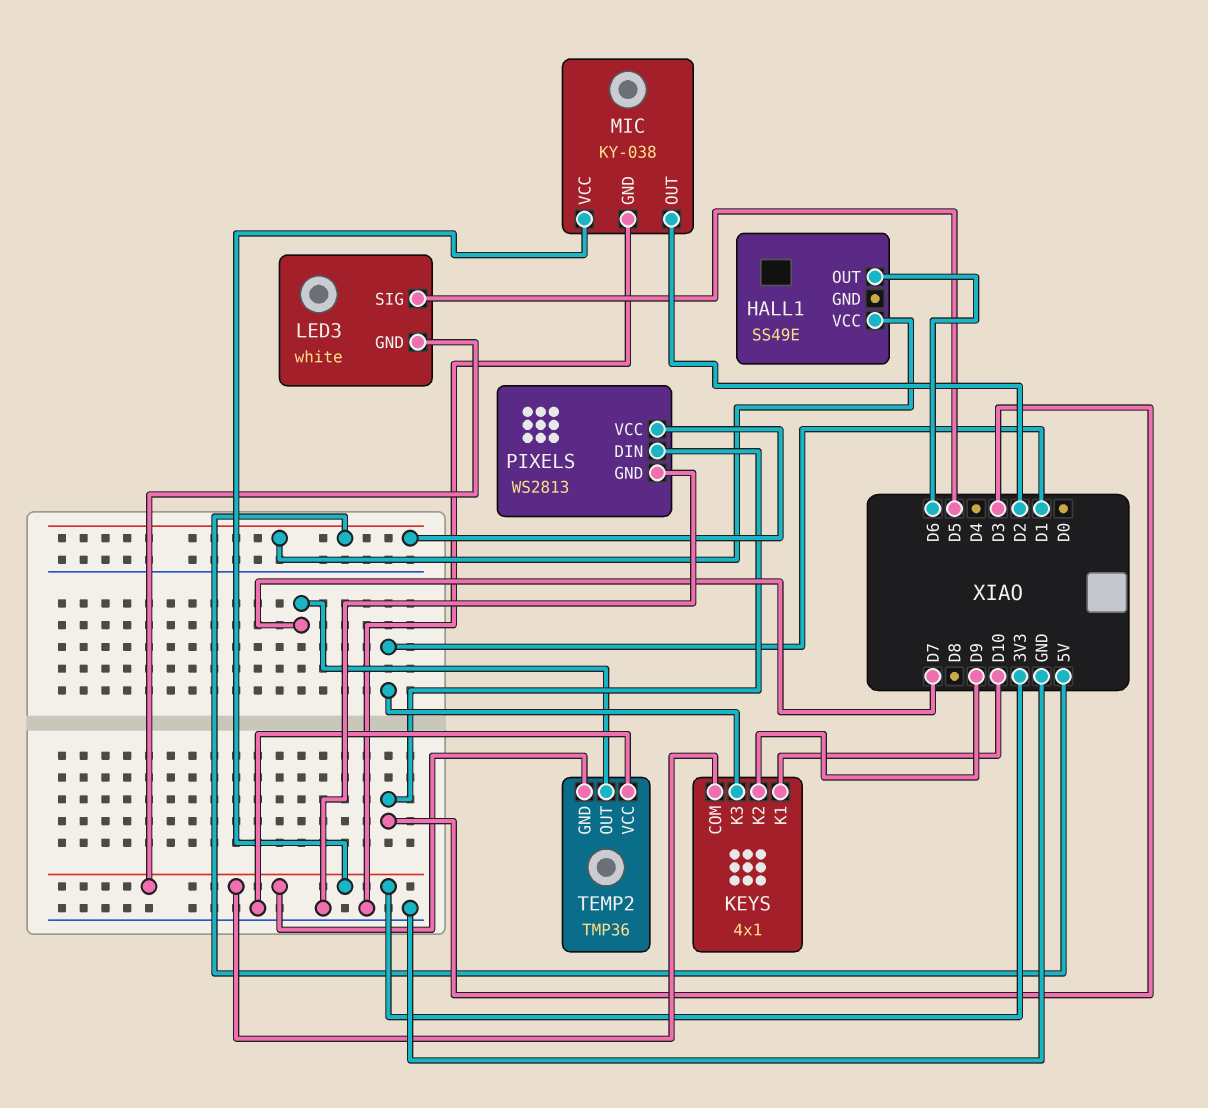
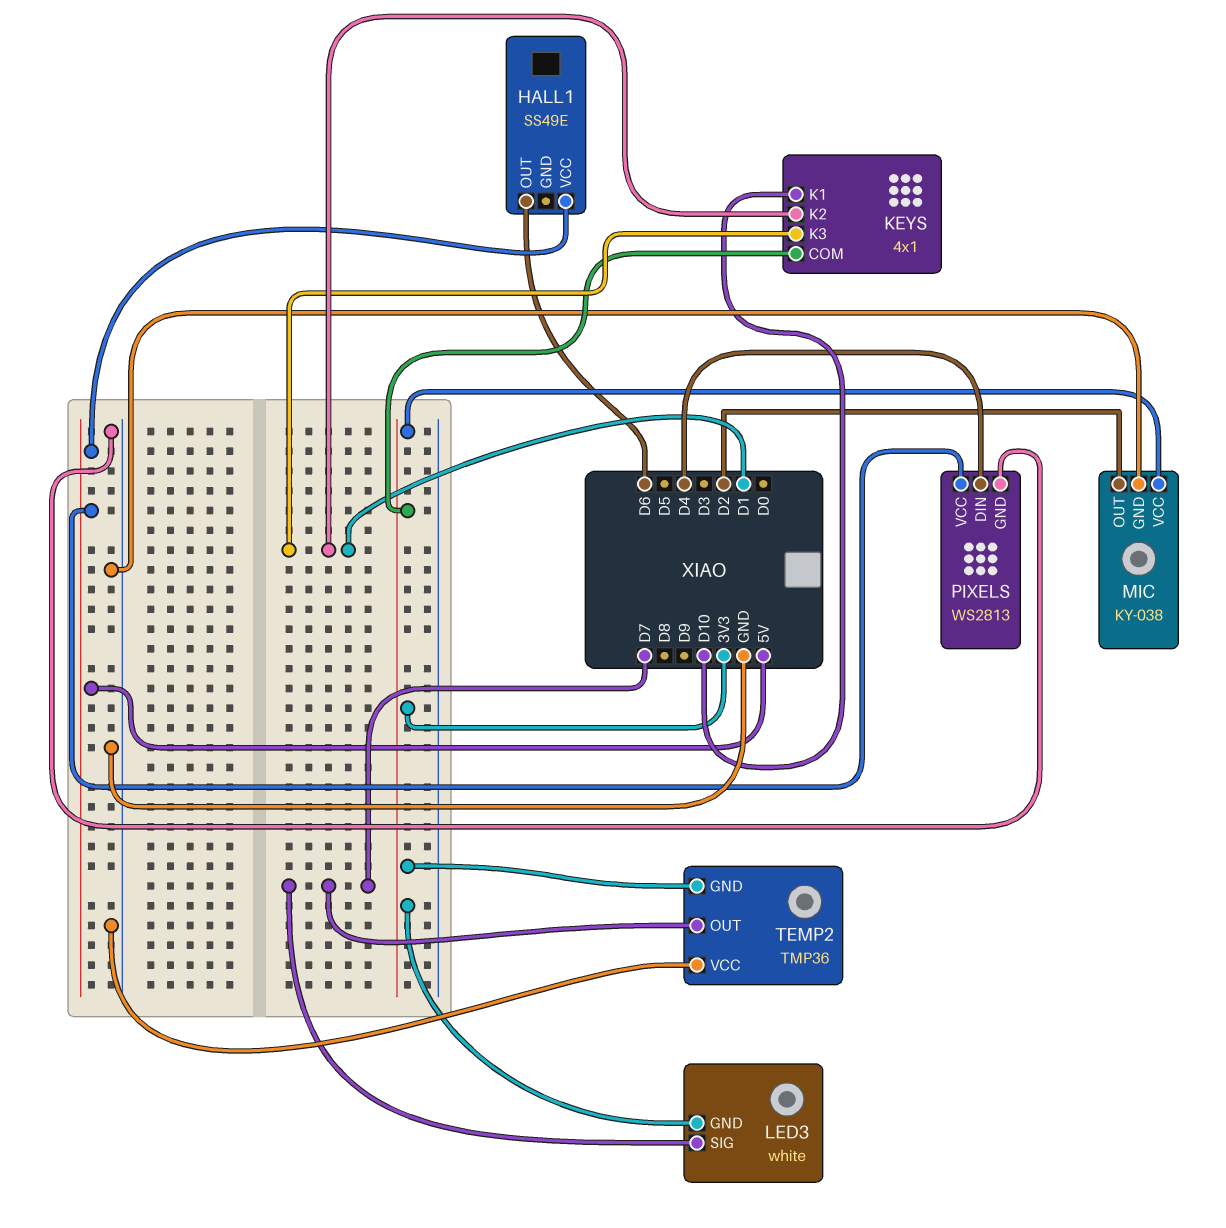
KEYS pin K2: D9 -> D1
LED3 pin SIG: D5 -> D7
PIXELS pin DIN: D3 -> D4

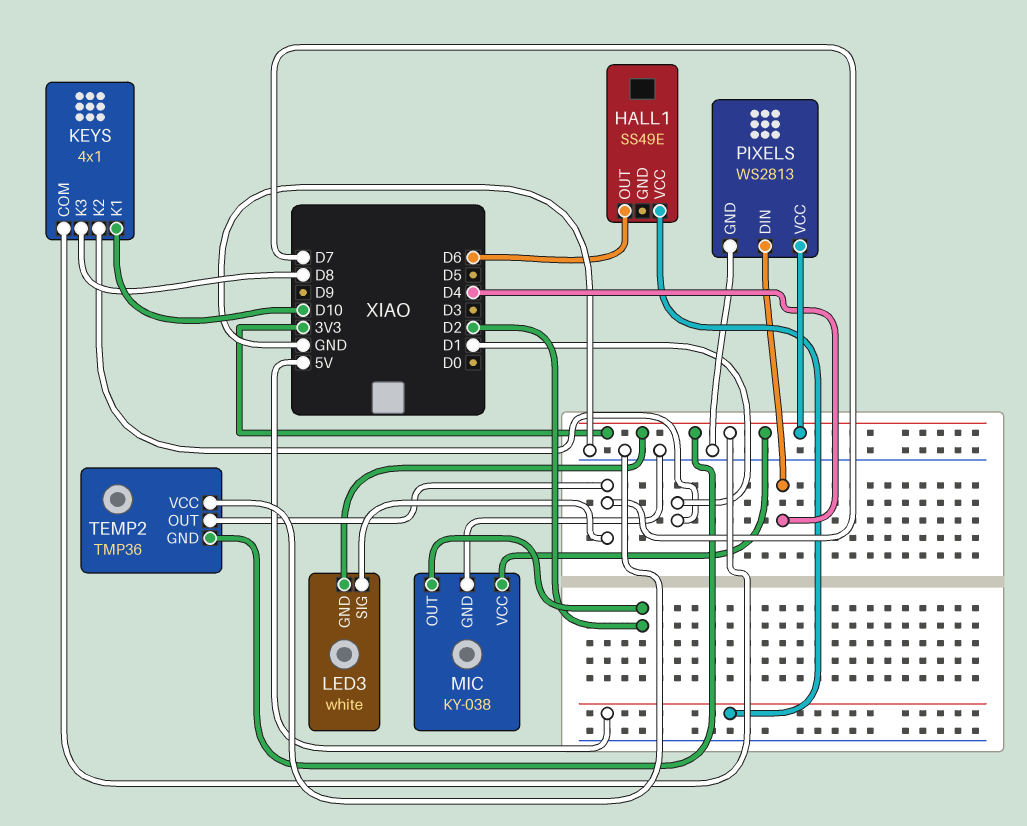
KEYS pin K3: D1 -> D8
PIXELS pin VCC: 5V -> 3V3

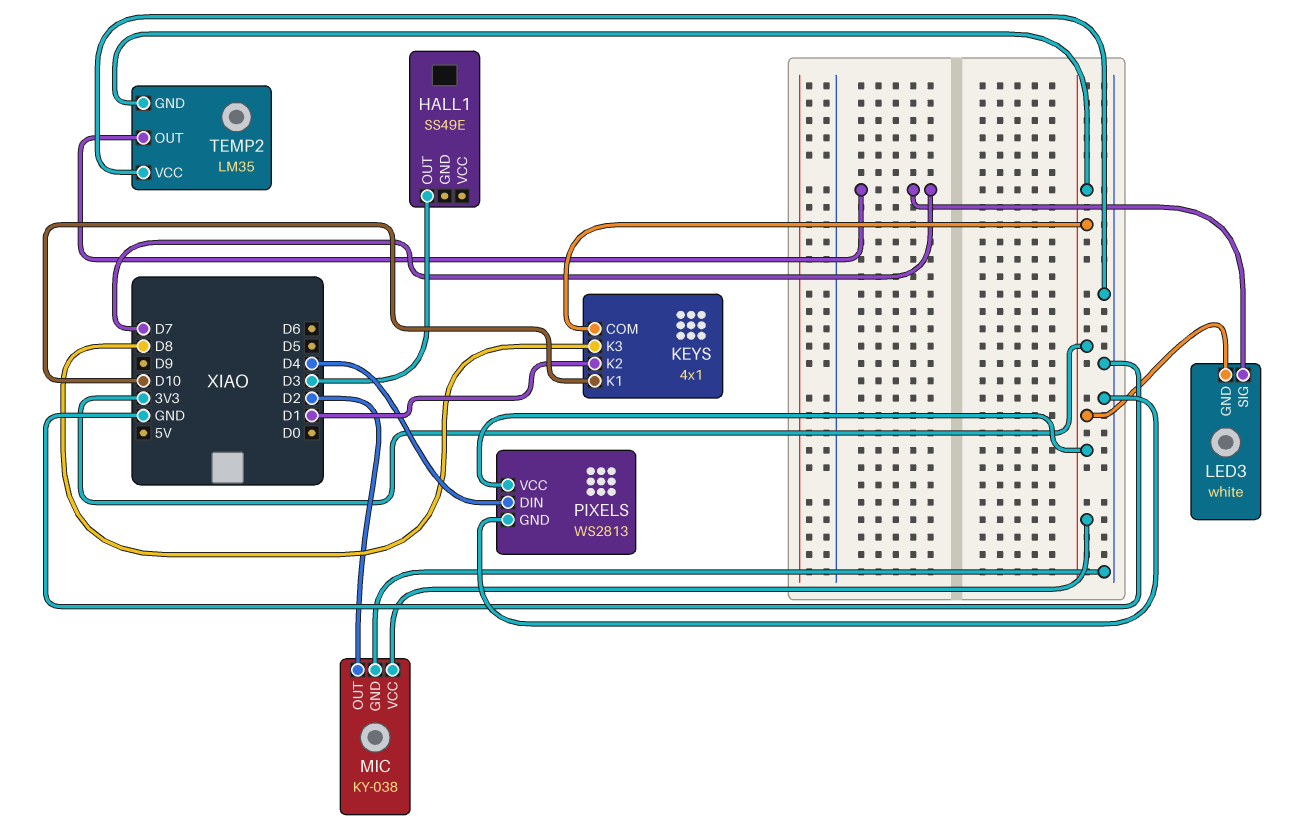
HALL1 pin OUT: D6 -> D3
HALL1 pin VCC: 5V -> none
TEMP2: TMP36 -> LM35

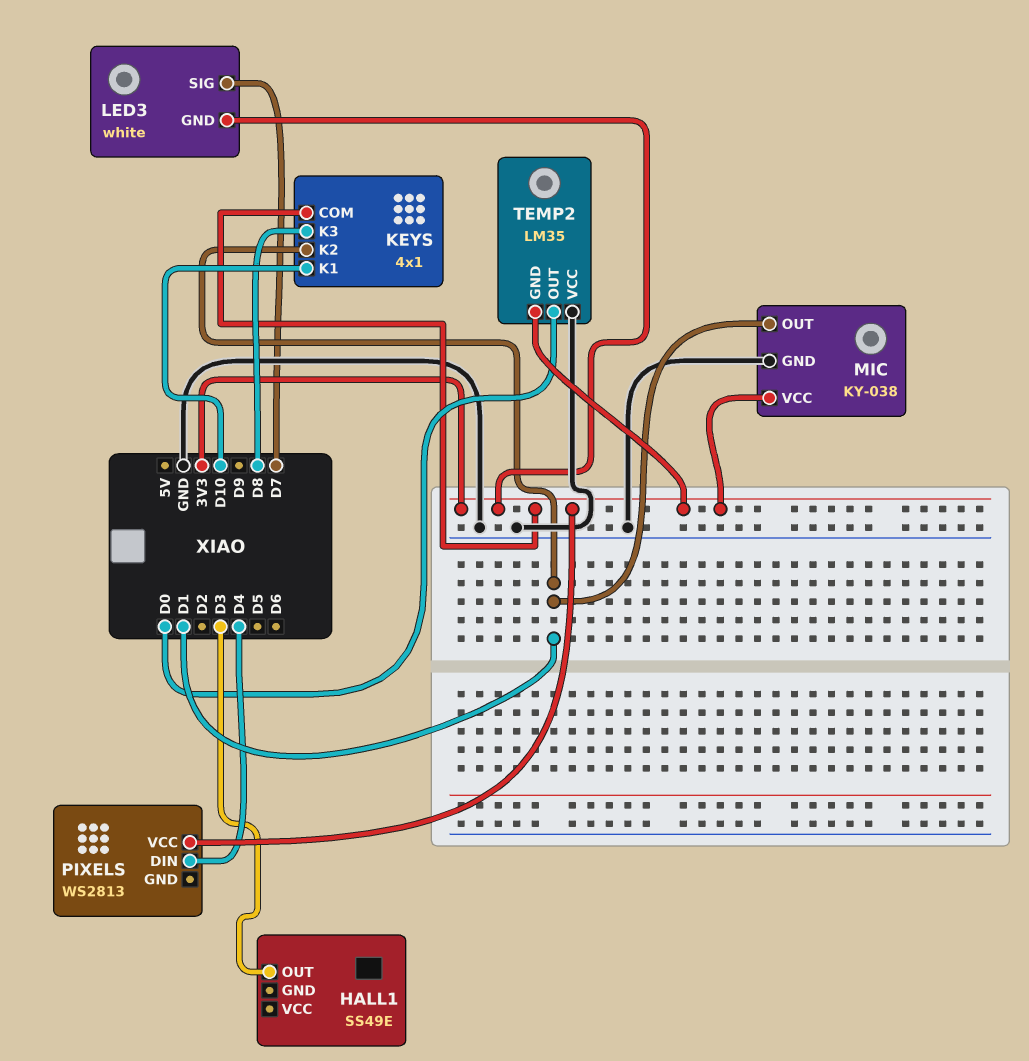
MIC pin OUT: D2 -> D1
PIXELS pin GND: GND -> none
TEMP2 pin OUT: D7 -> D0

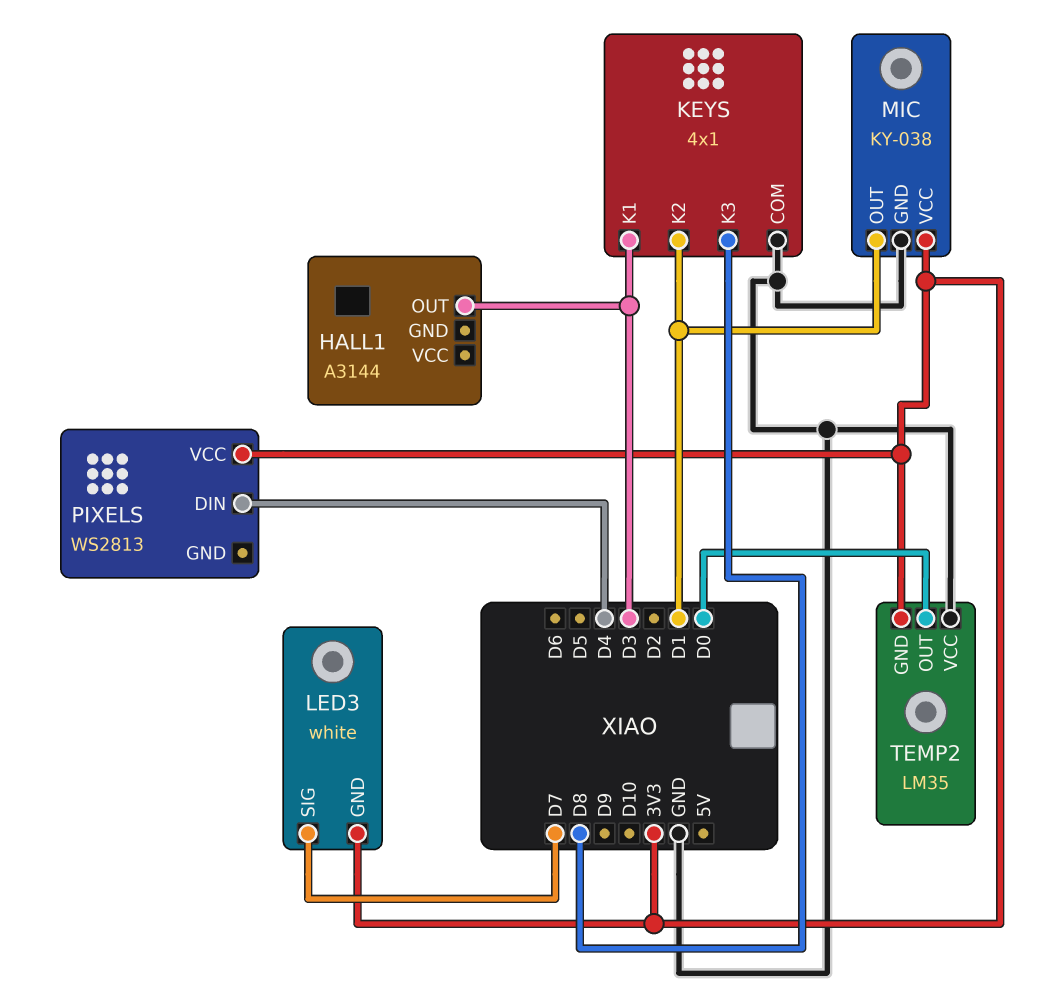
HALL1: SS49E -> A3144
KEYS pin COM: 3V3 -> GND
KEYS pin K1: D10 -> D3

